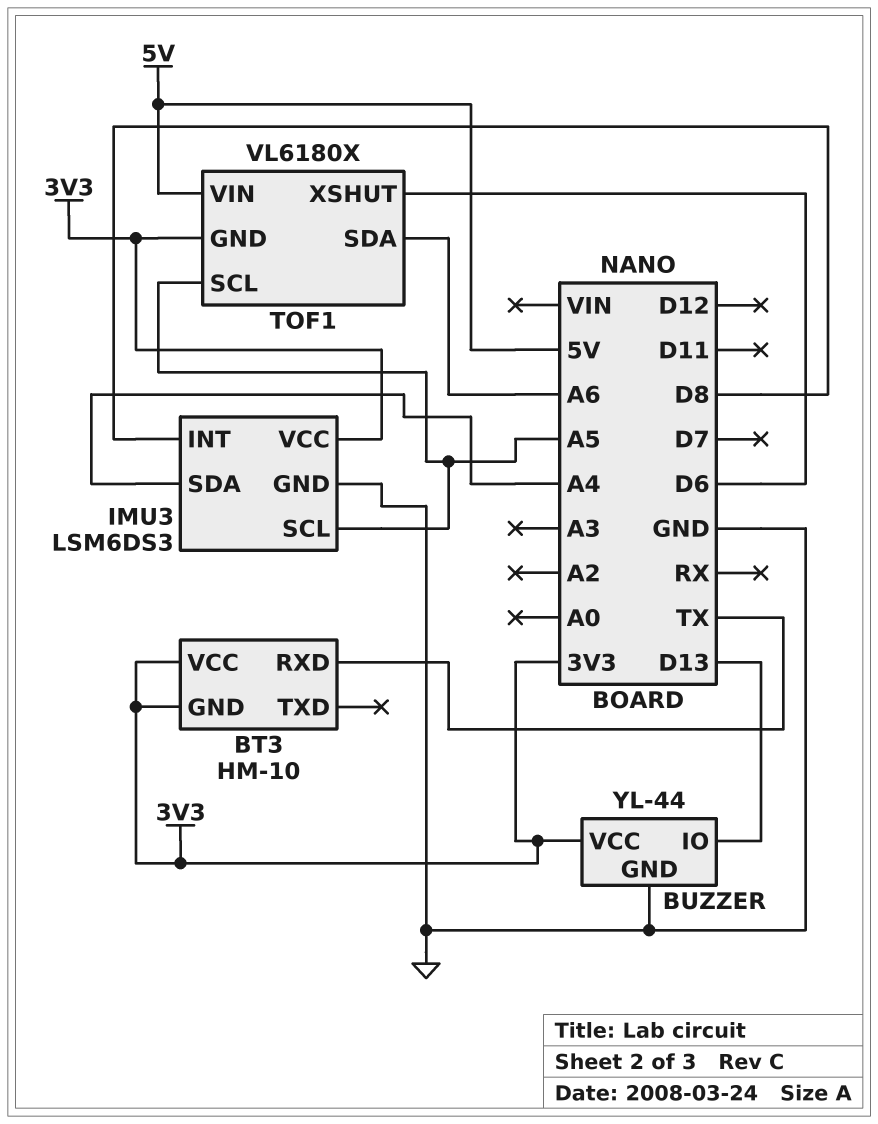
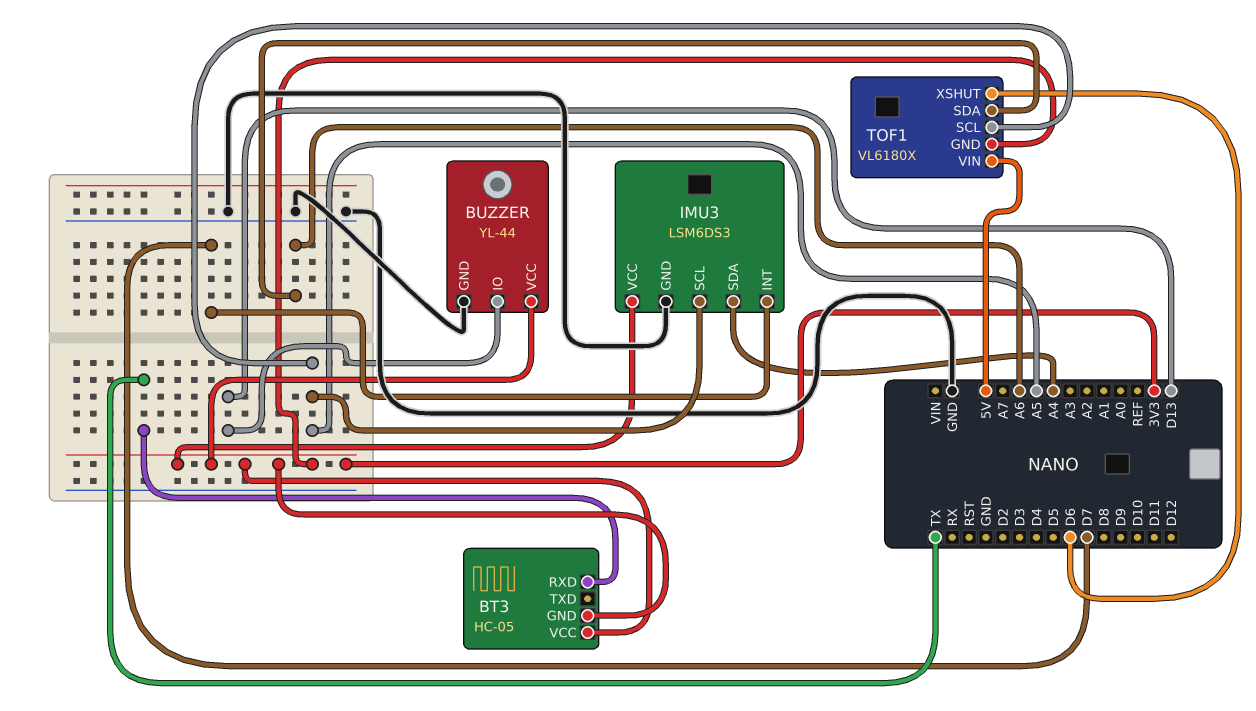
BT3: HM-10 -> HC-05
IMU3 pin INT: D8 -> D7

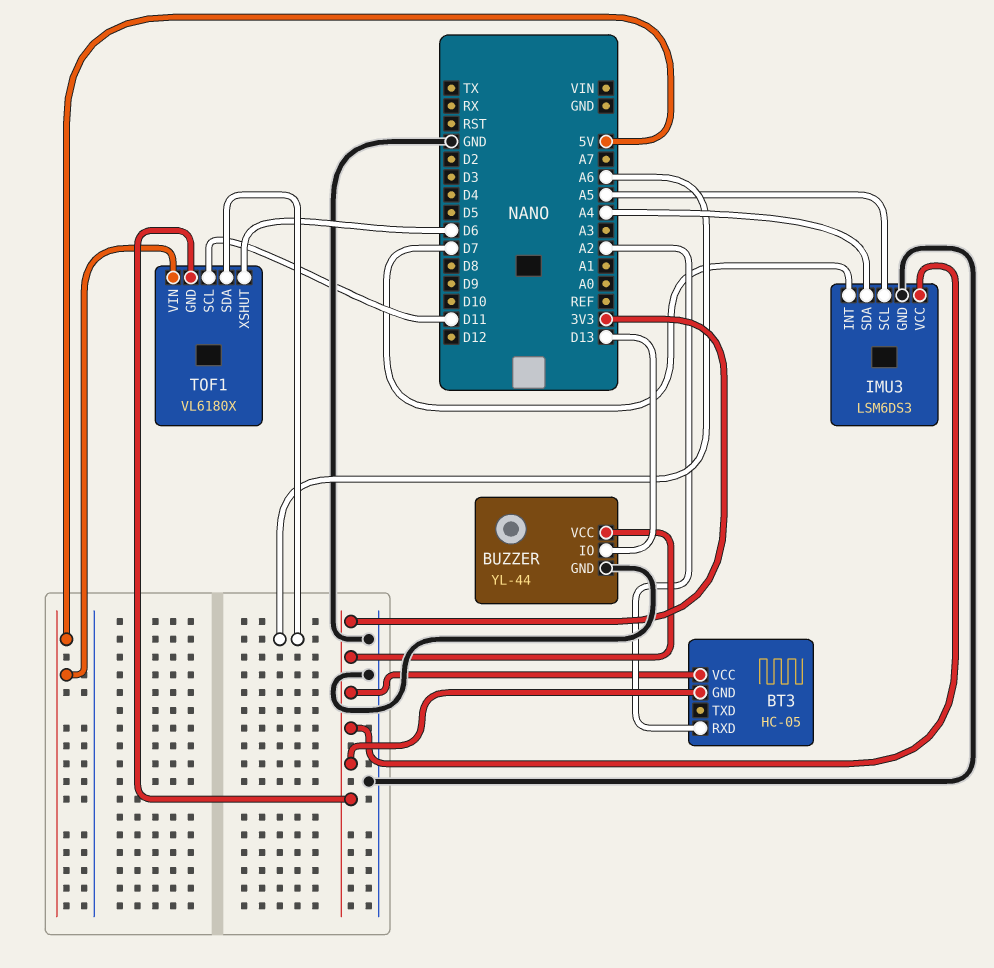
BT3 pin RXD: TX -> A2
TOF1 pin SCL: A5 -> D11

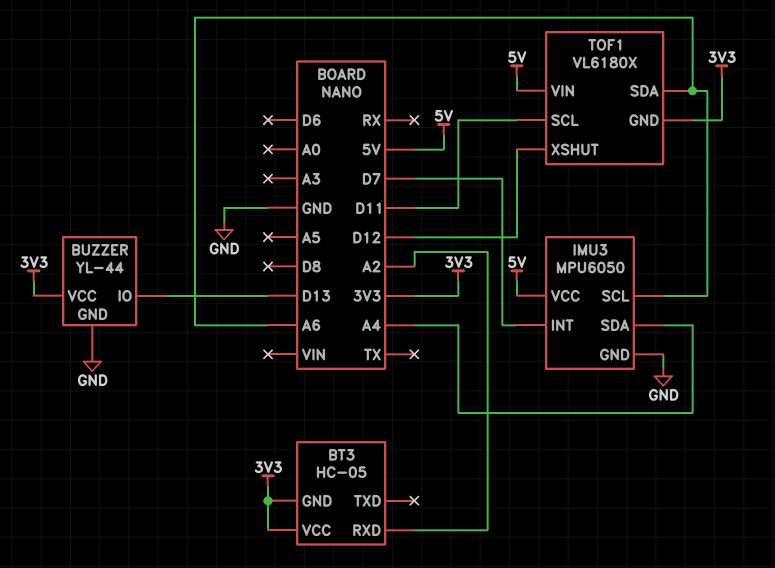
IMU3: LSM6DS3 -> MPU6050
IMU3 pin SCL: A5 -> A6
IMU3 pin VCC: 3V3 -> 5V
TOF1 pin XSHUT: D6 -> D12

